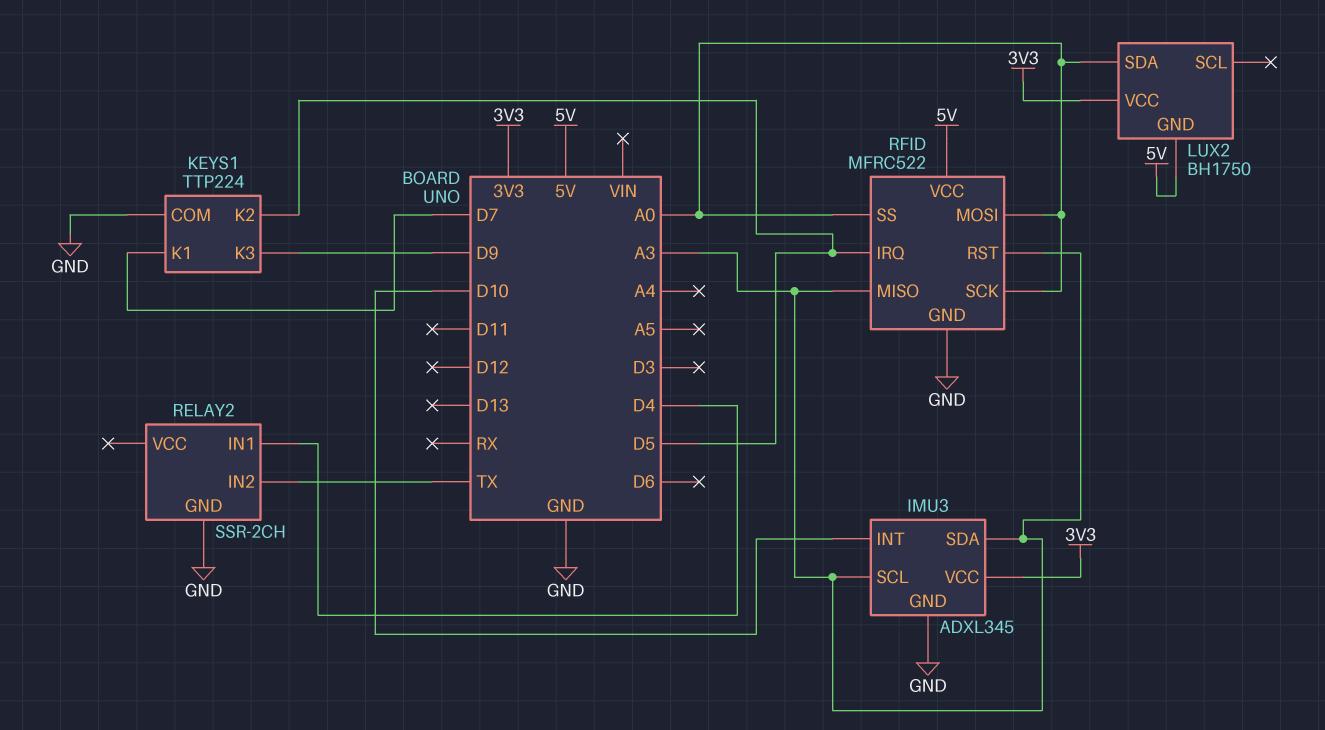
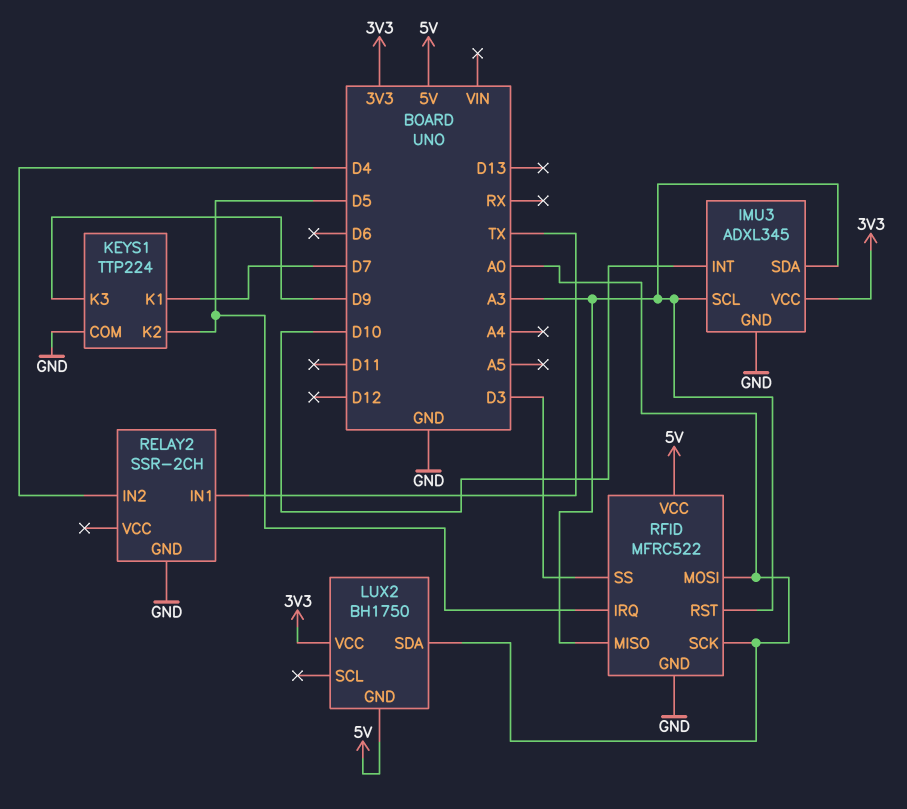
RELAY2 pin IN1: D4 -> TX
RELAY2 pin IN2: TX -> D4
RFID pin SS: A0 -> D3

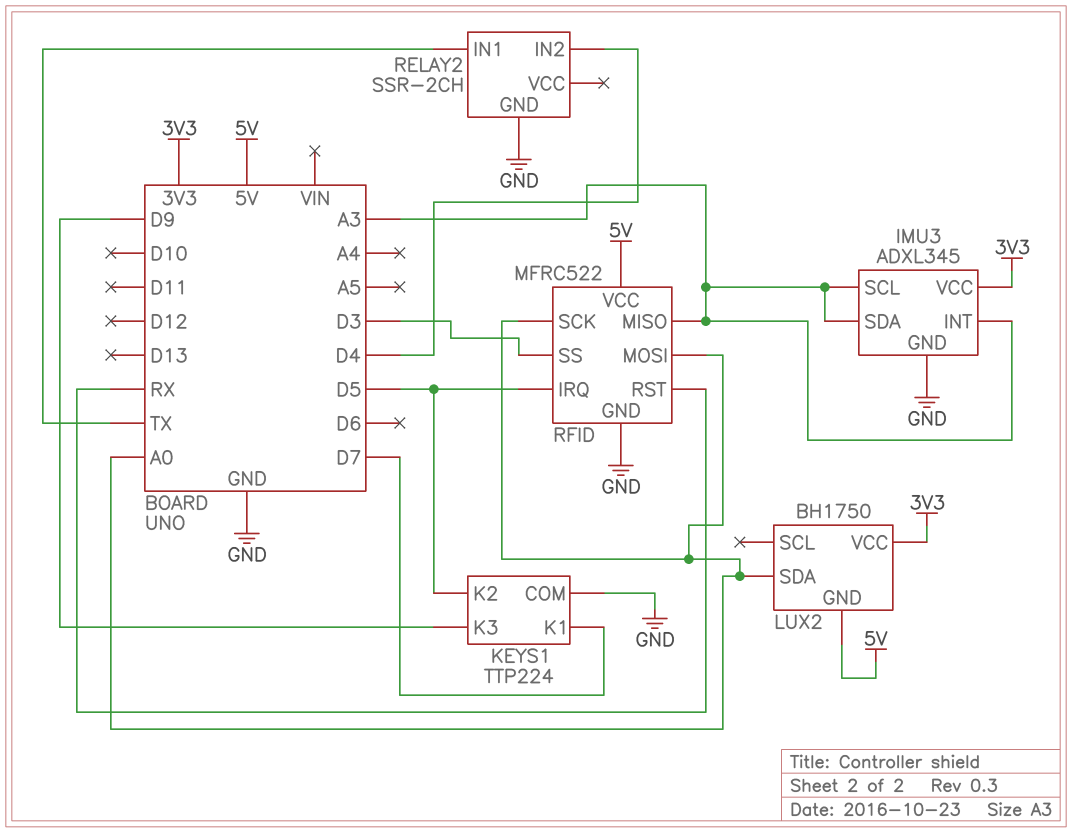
IMU3 pin INT: D10 -> A3
RFID pin RST: A3 -> RX

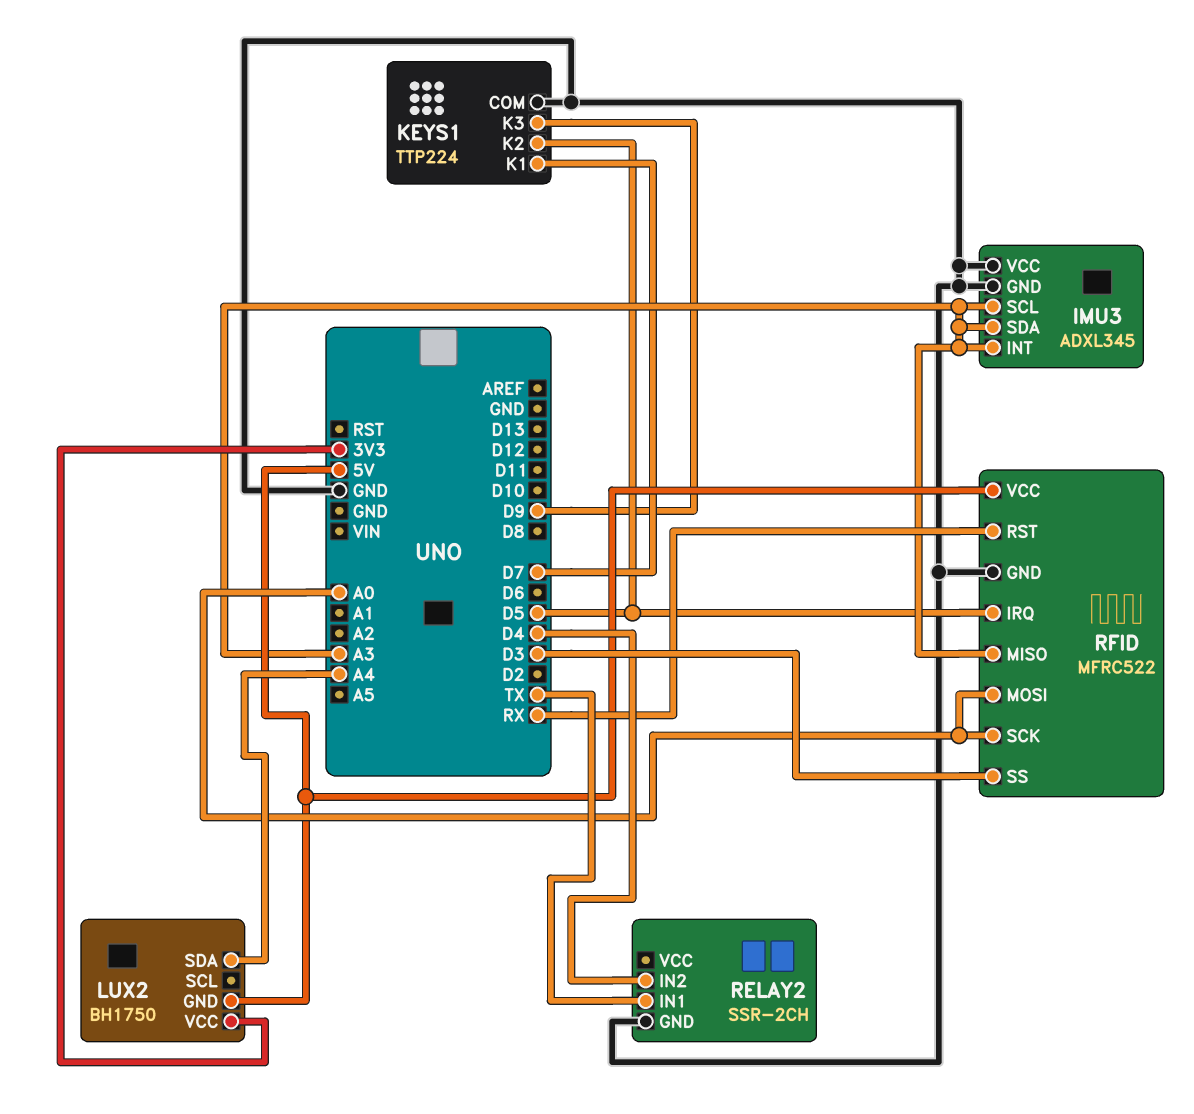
IMU3 pin VCC: 3V3 -> GND
LUX2 pin SDA: A0 -> A4

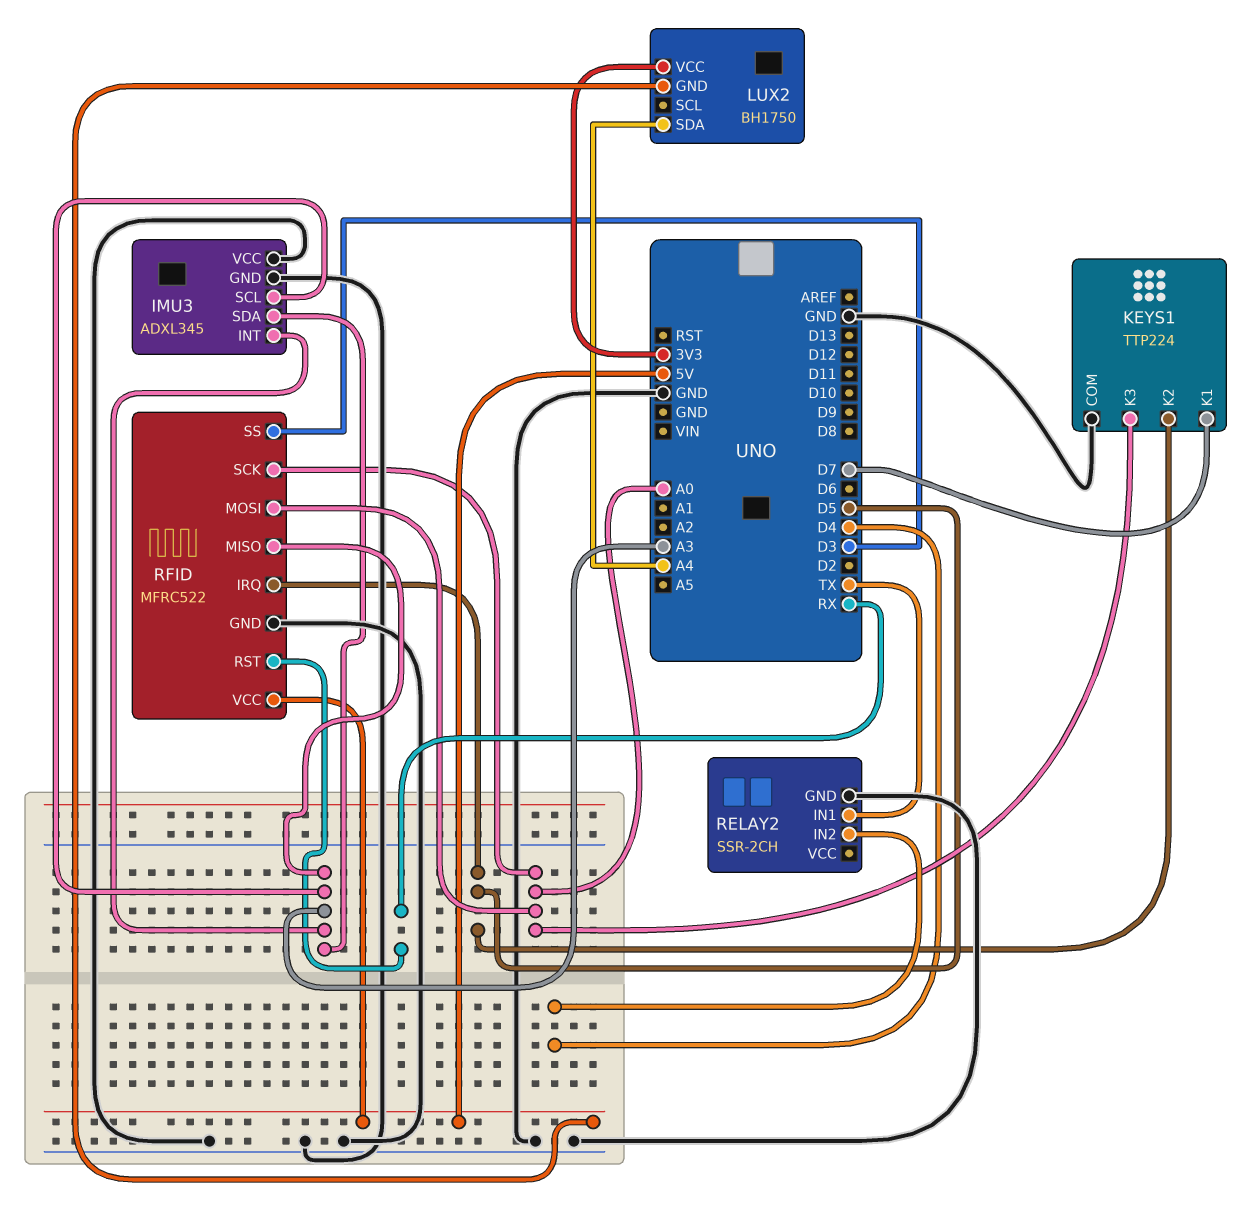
KEYS1 pin K3: D9 -> A0

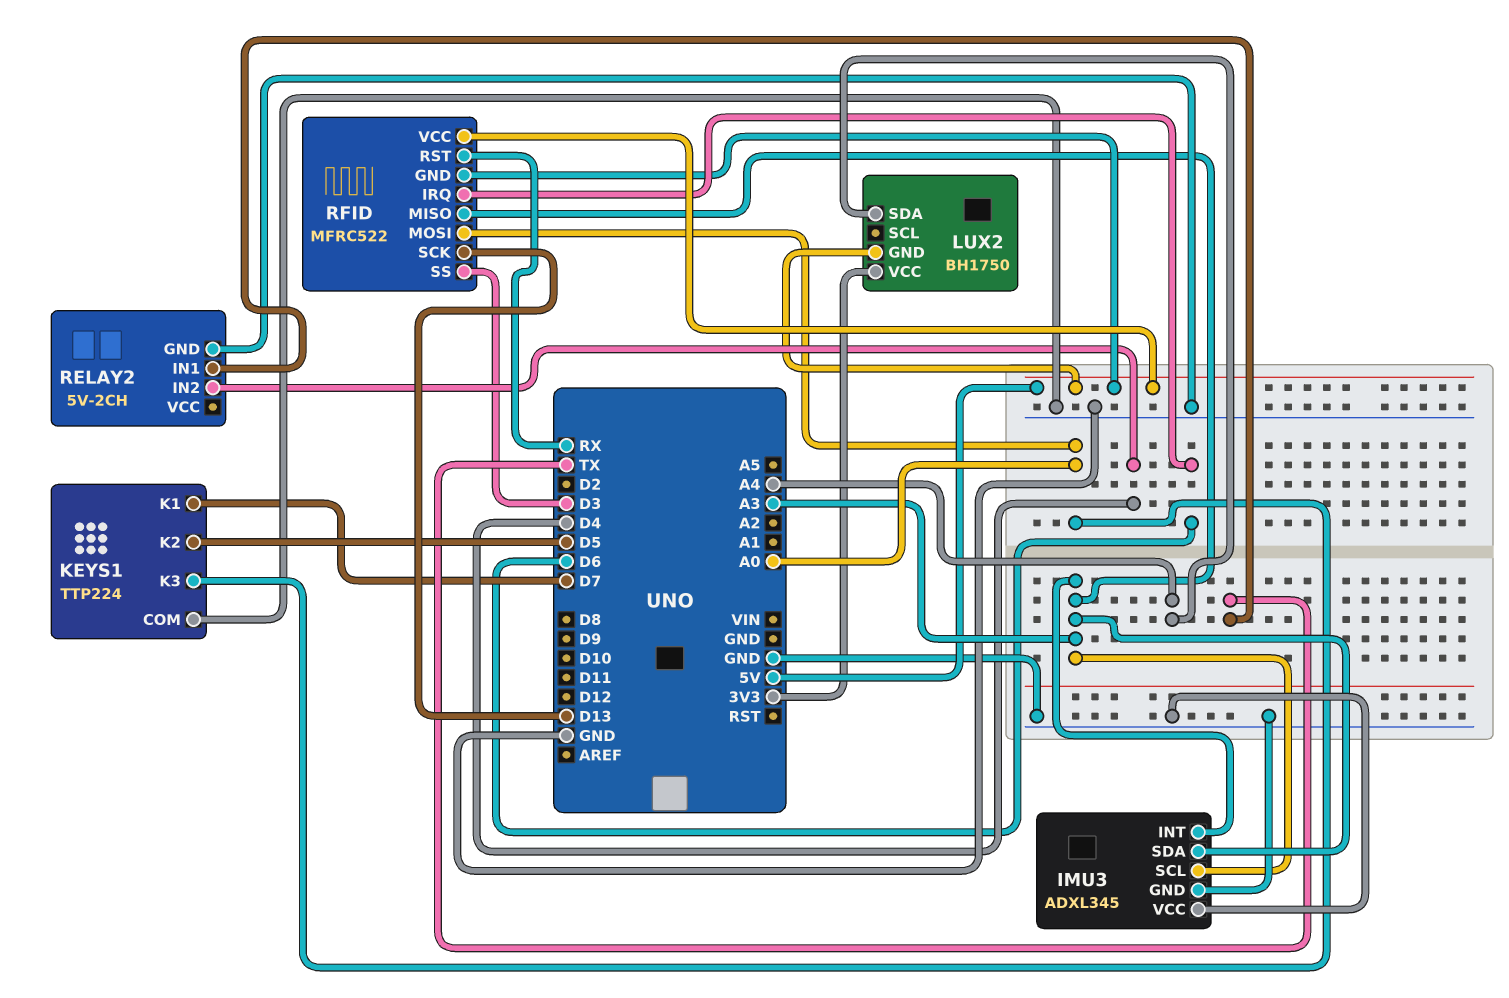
RELAY2: SSR-2CH -> 5V-2CH
RFID pin GND: GND -> 5V
RFID pin IRQ: D5 -> D6
RFID pin SCK: A0 -> D13

